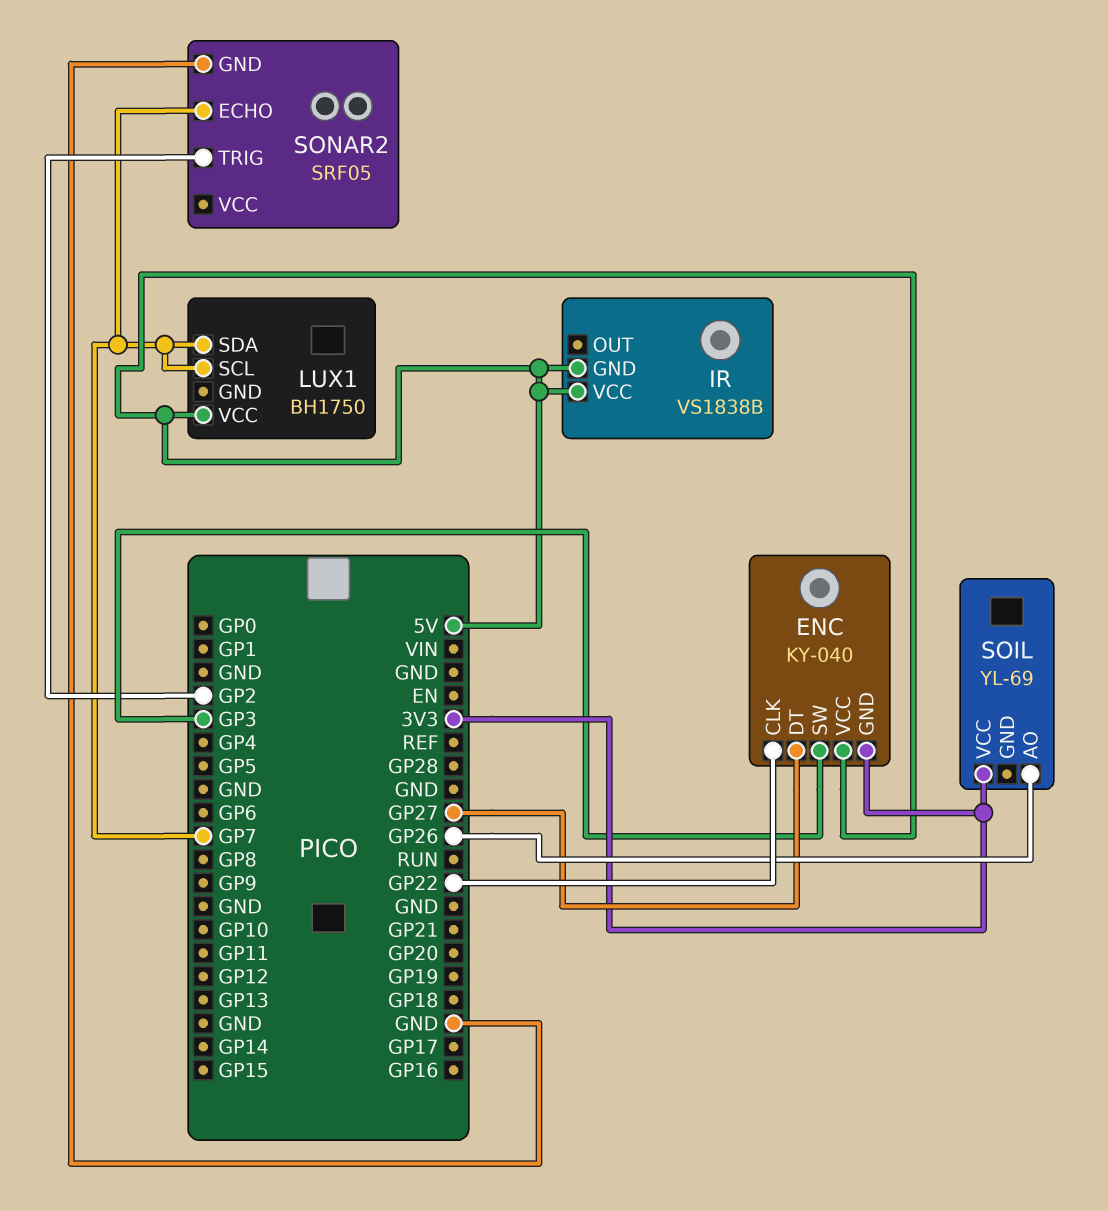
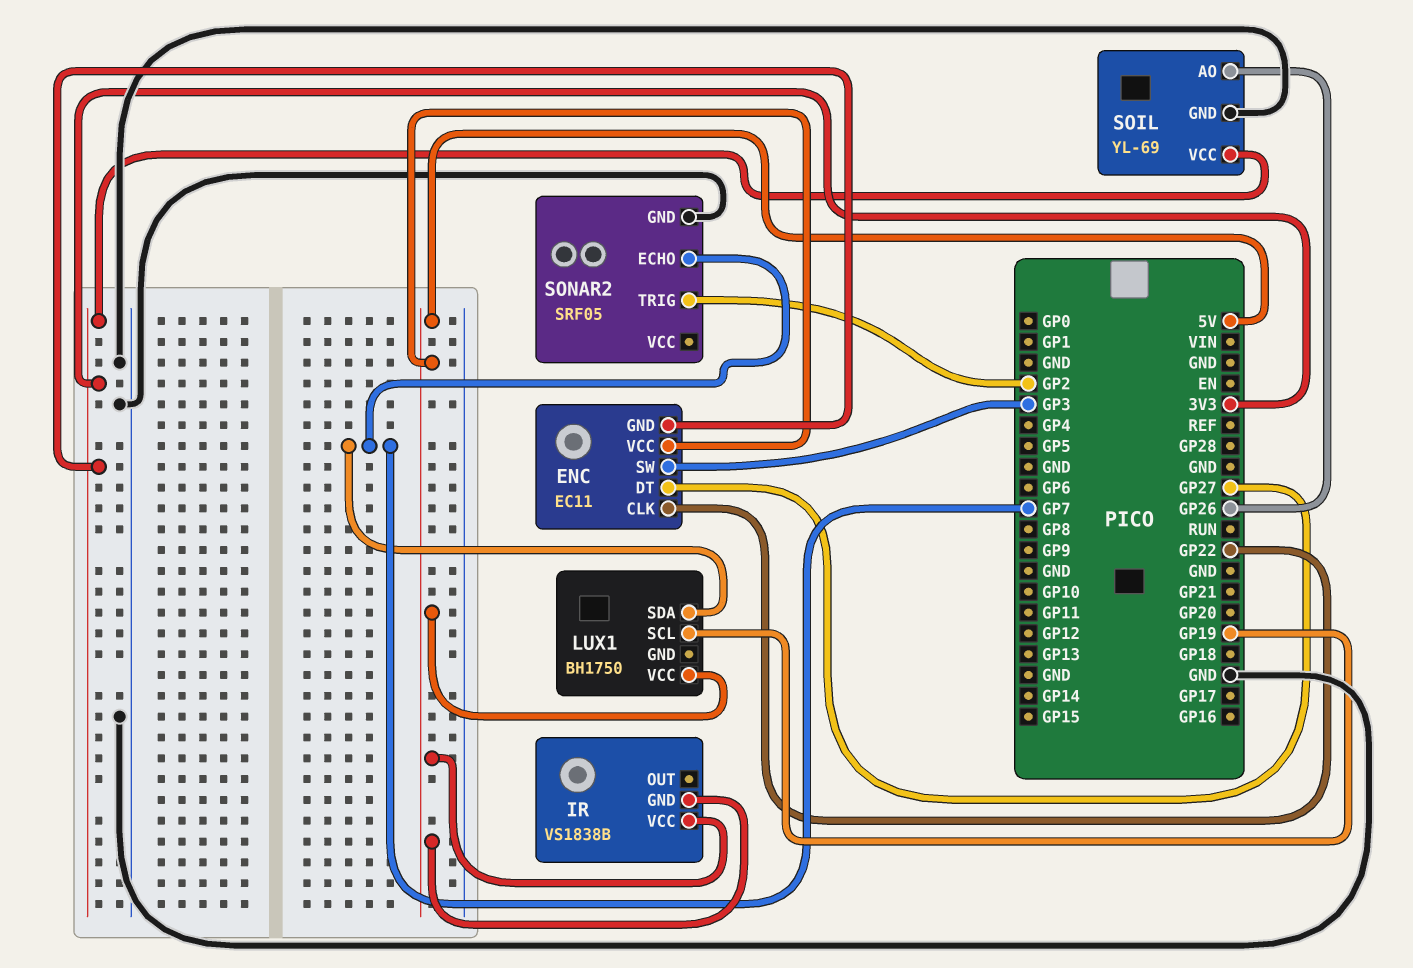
ENC: KY-040 -> EC11
LUX1 pin SCL: GP7 -> GP19
SOIL pin GND: none -> GND

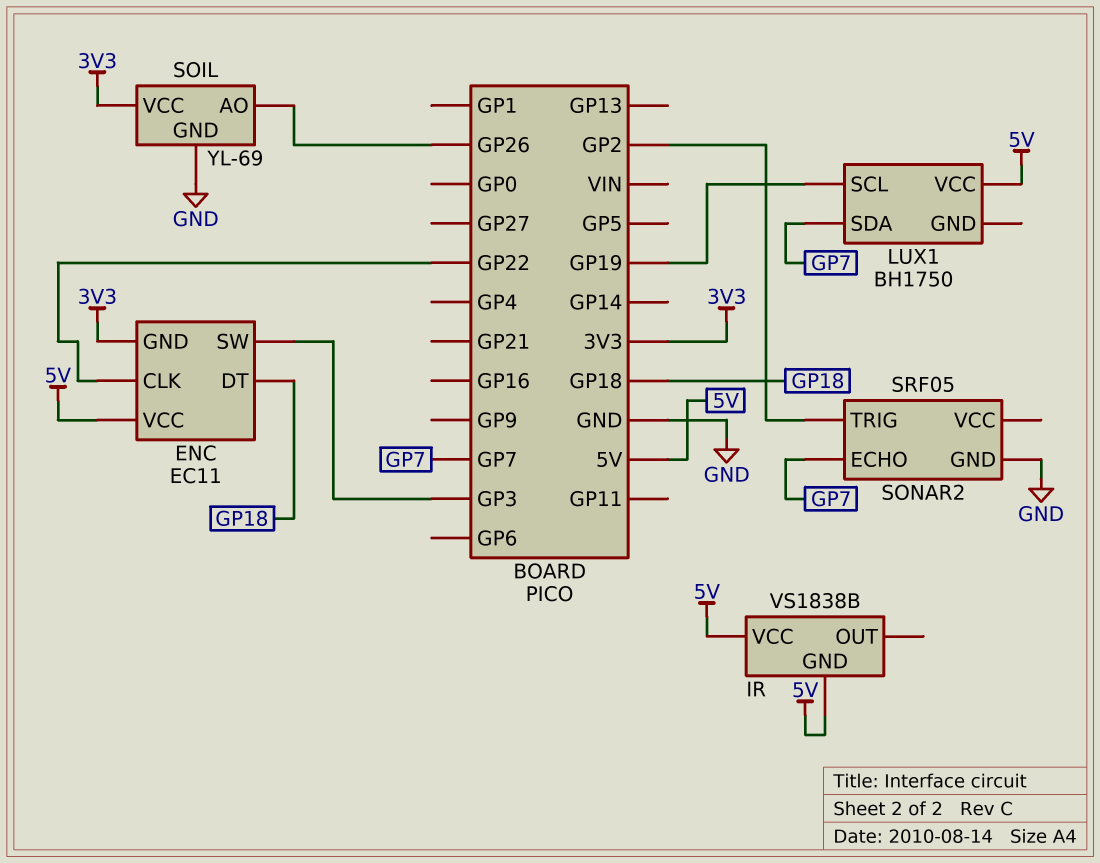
ENC pin DT: GP27 -> GP18

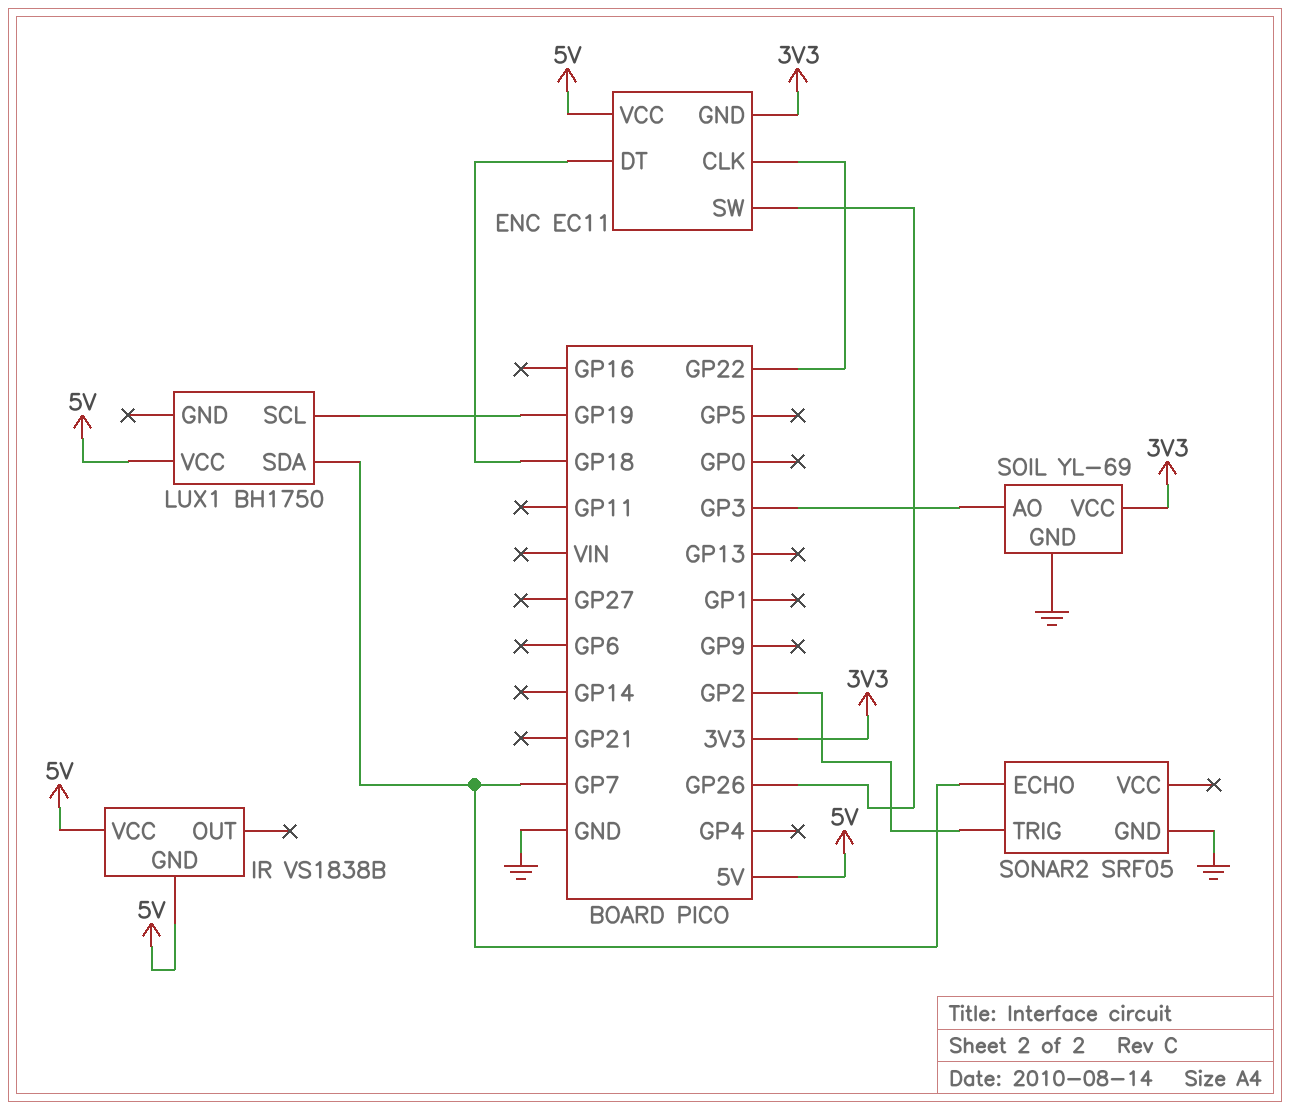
ENC pin SW: GP3 -> GP26
SOIL pin AO: GP26 -> GP3

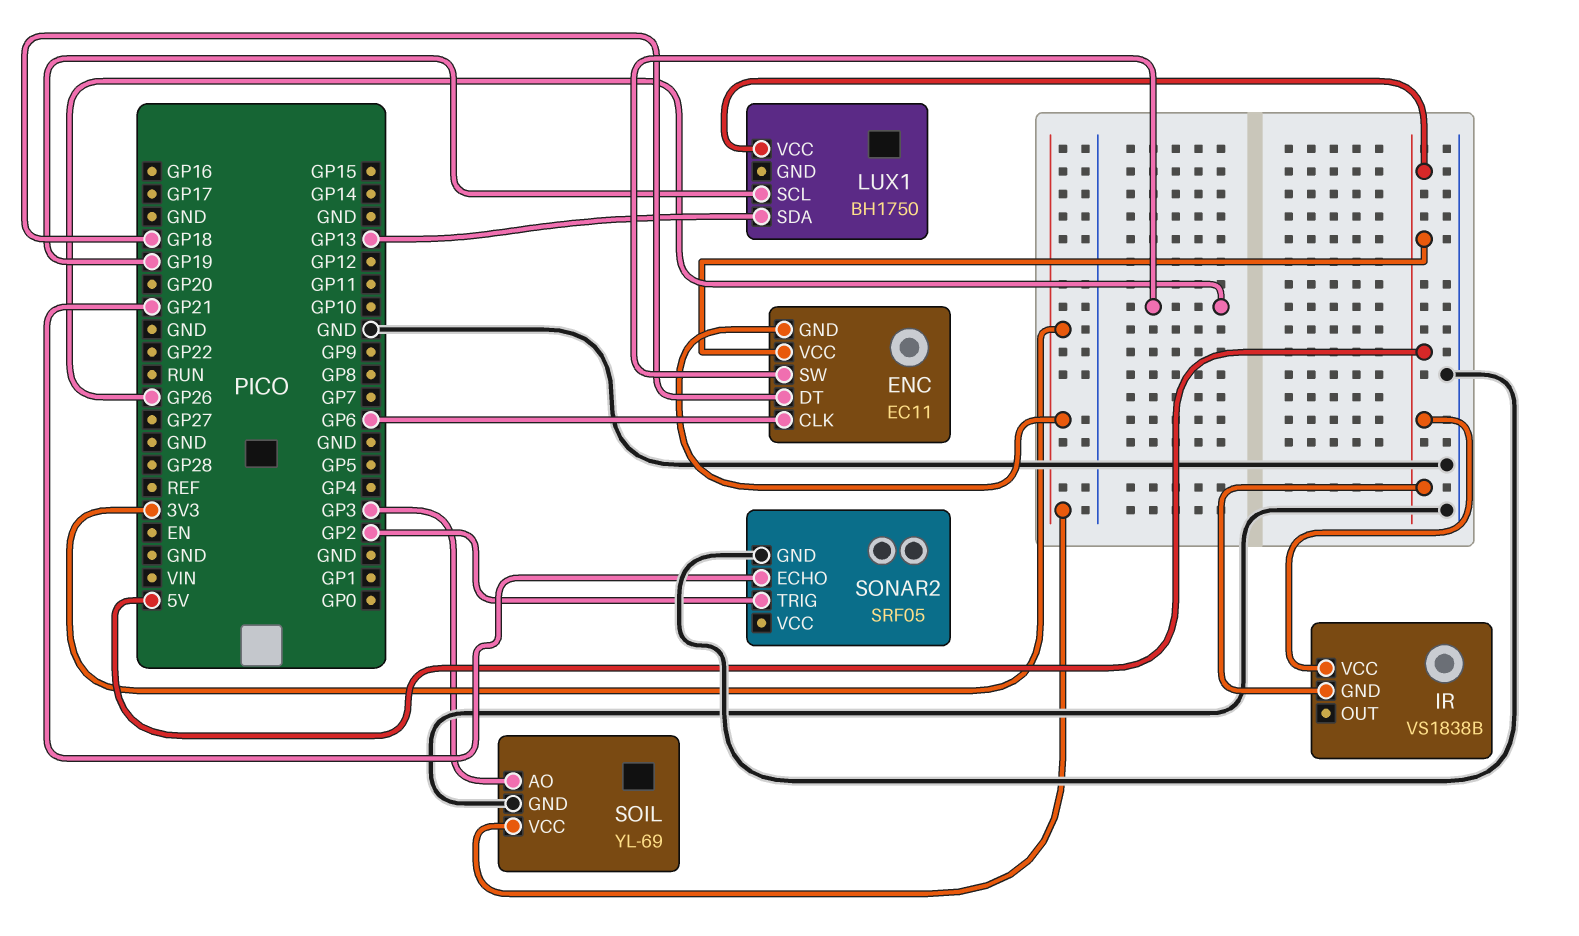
ENC pin CLK: GP22 -> GP6
LUX1 pin SDA: GP7 -> GP13
SONAR2 pin ECHO: GP7 -> GP21

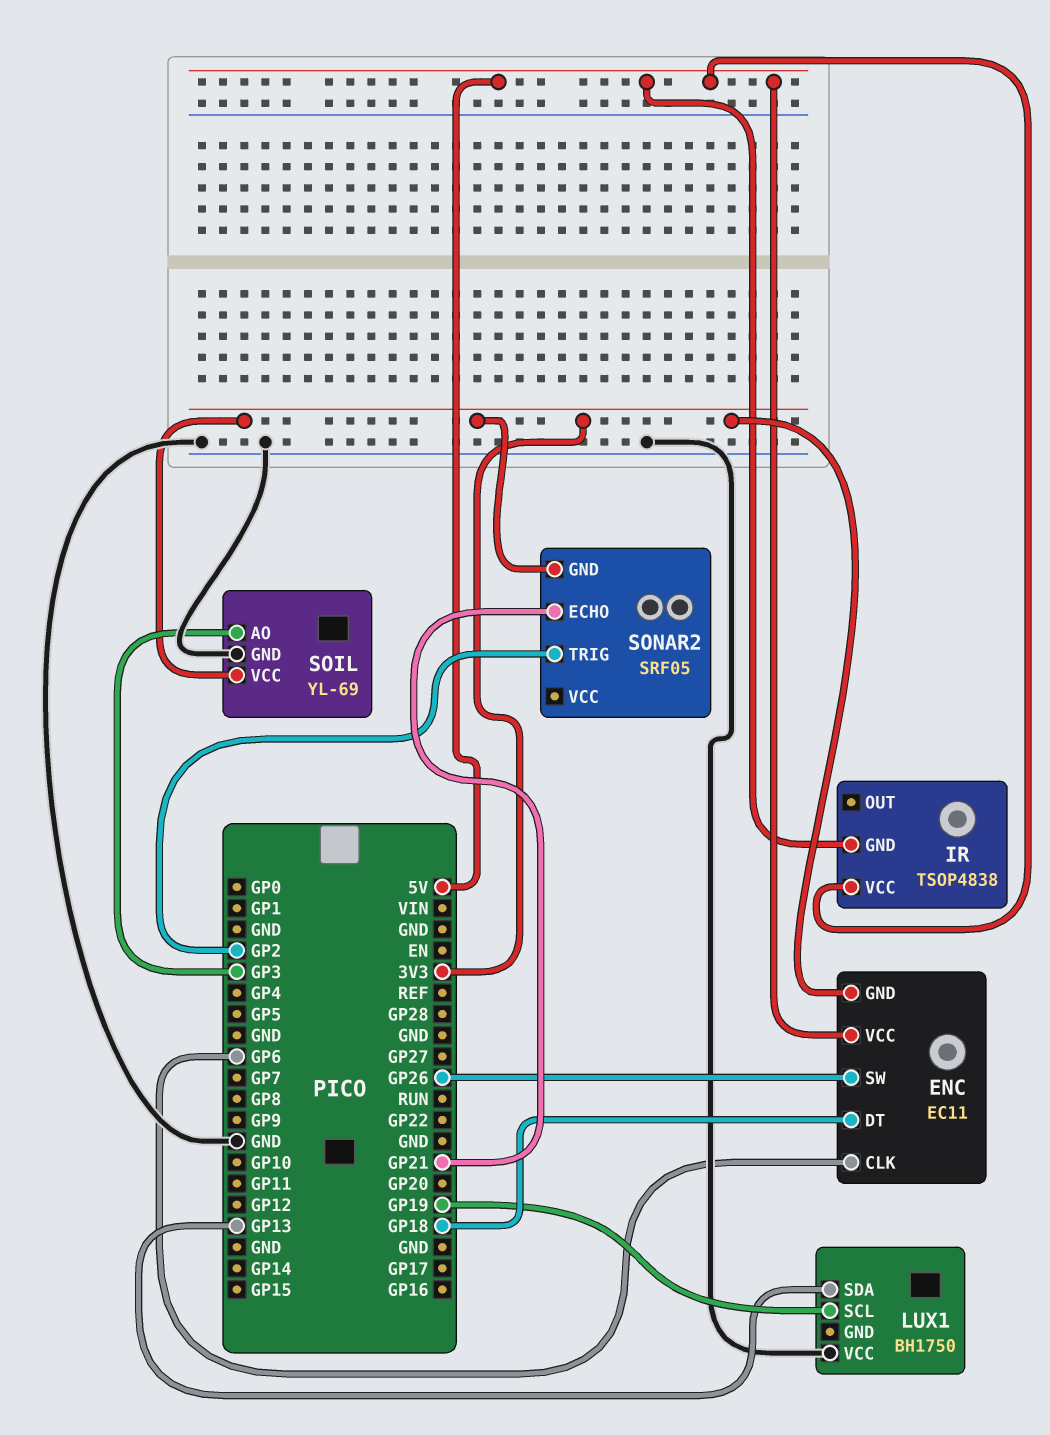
IR: VS1838B -> TSOP4838
LUX1 pin VCC: 5V -> GND
SONAR2 pin GND: GND -> 3V3

